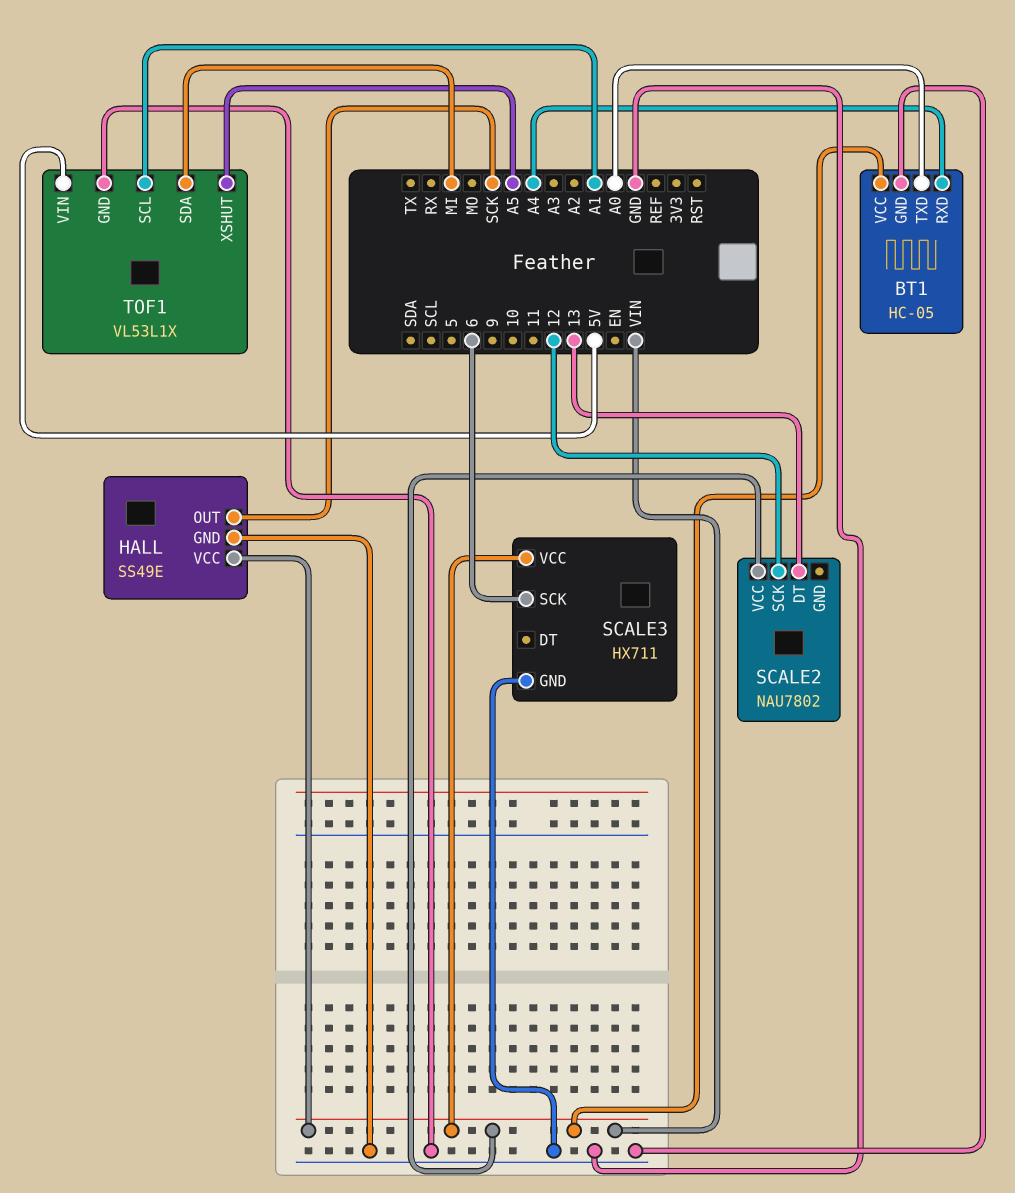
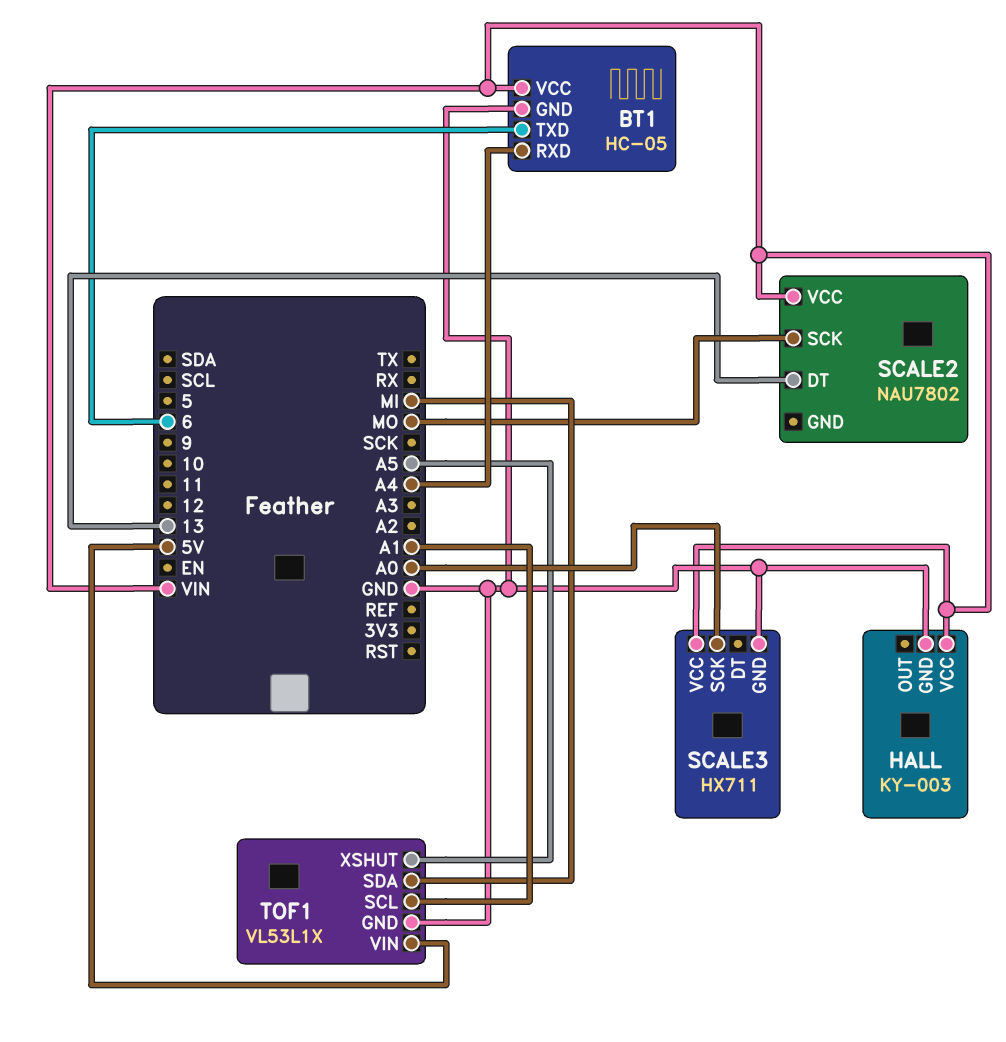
BT1 pin TXD: A0 -> 6
HALL: SS49E -> KY-003
HALL pin OUT: SCK -> none
SCALE2 pin SCK: 12 -> MO
SCALE3 pin SCK: 6 -> A0

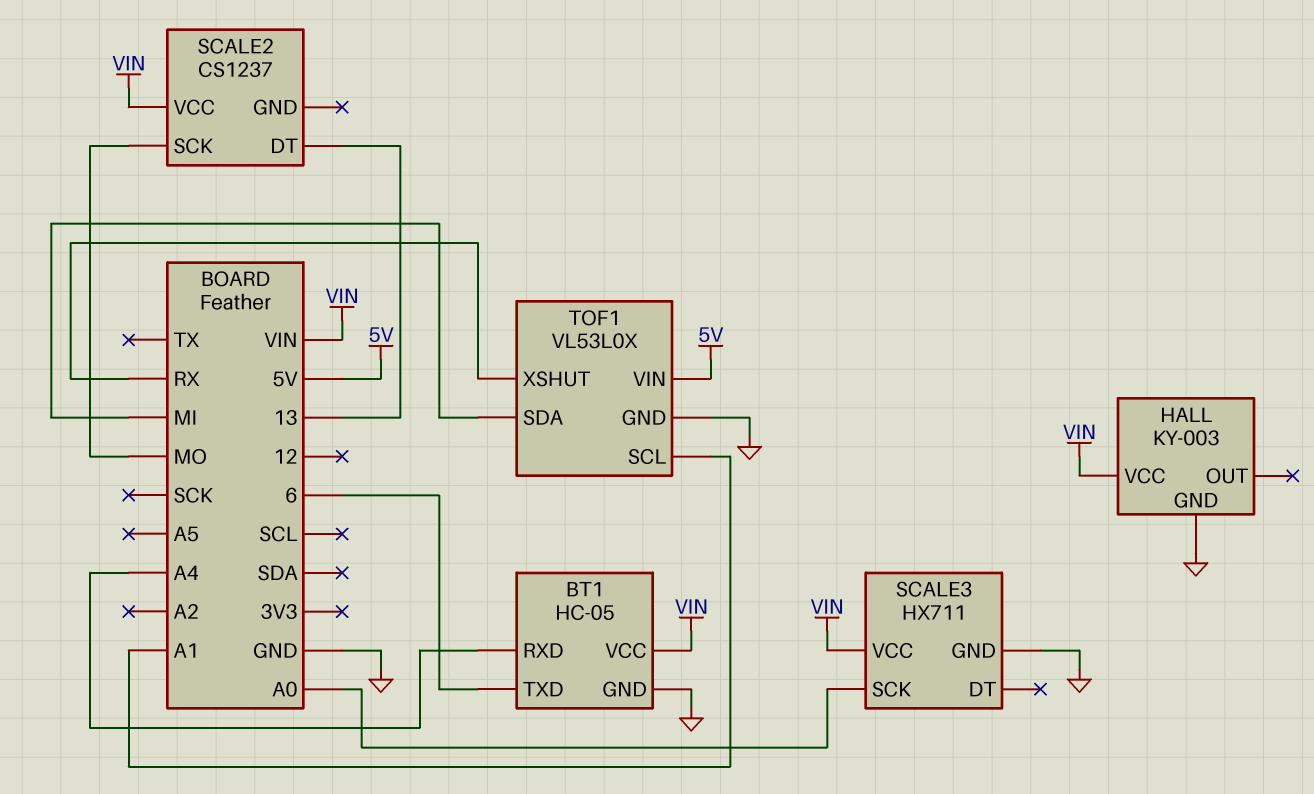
SCALE2: NAU7802 -> CS1237
TOF1: VL53L1X -> VL53L0X
TOF1 pin XSHUT: A5 -> RX

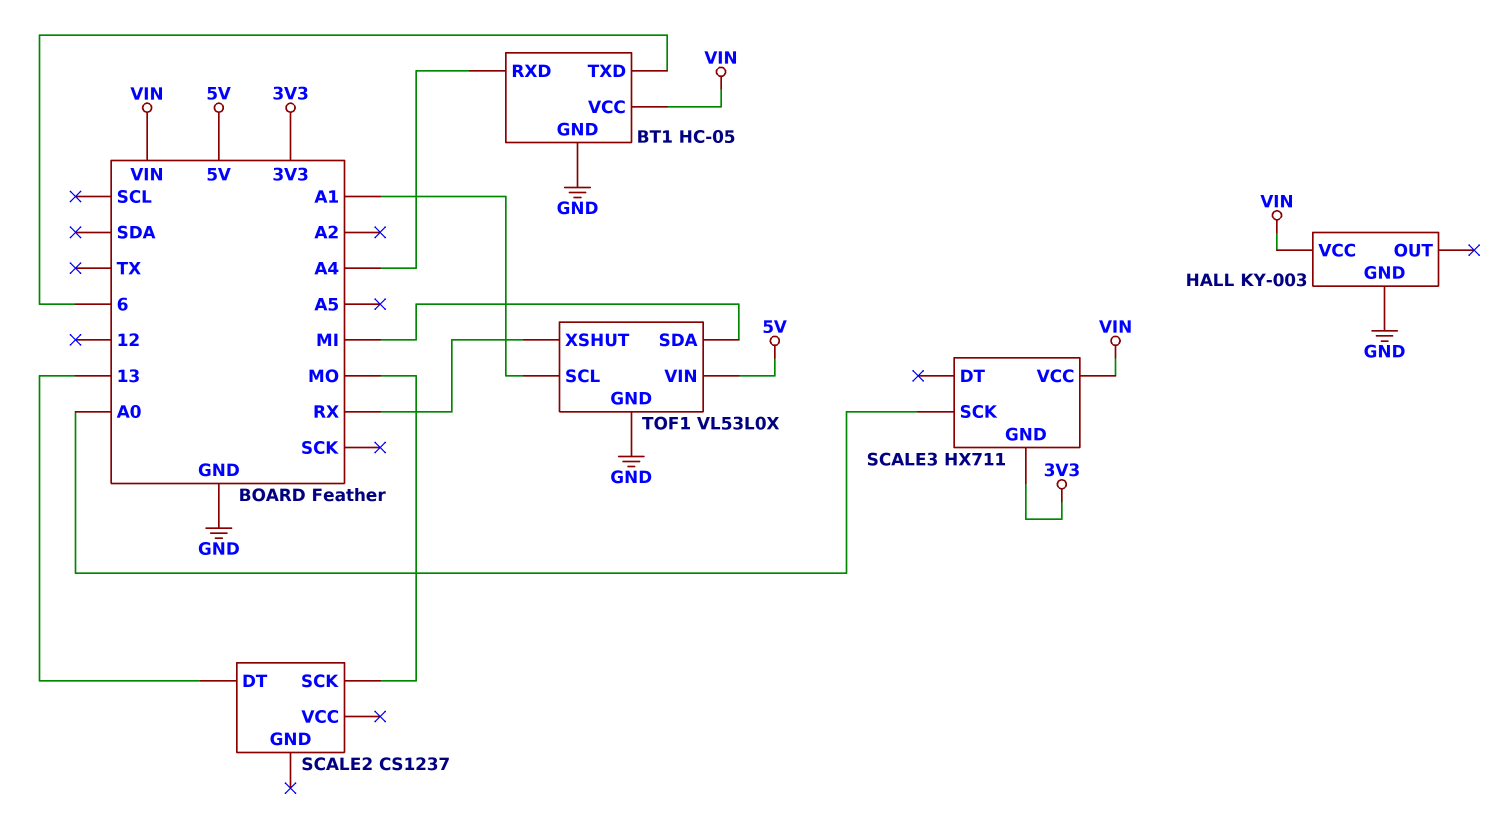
SCALE2 pin VCC: VIN -> none
SCALE3 pin GND: GND -> 3V3

